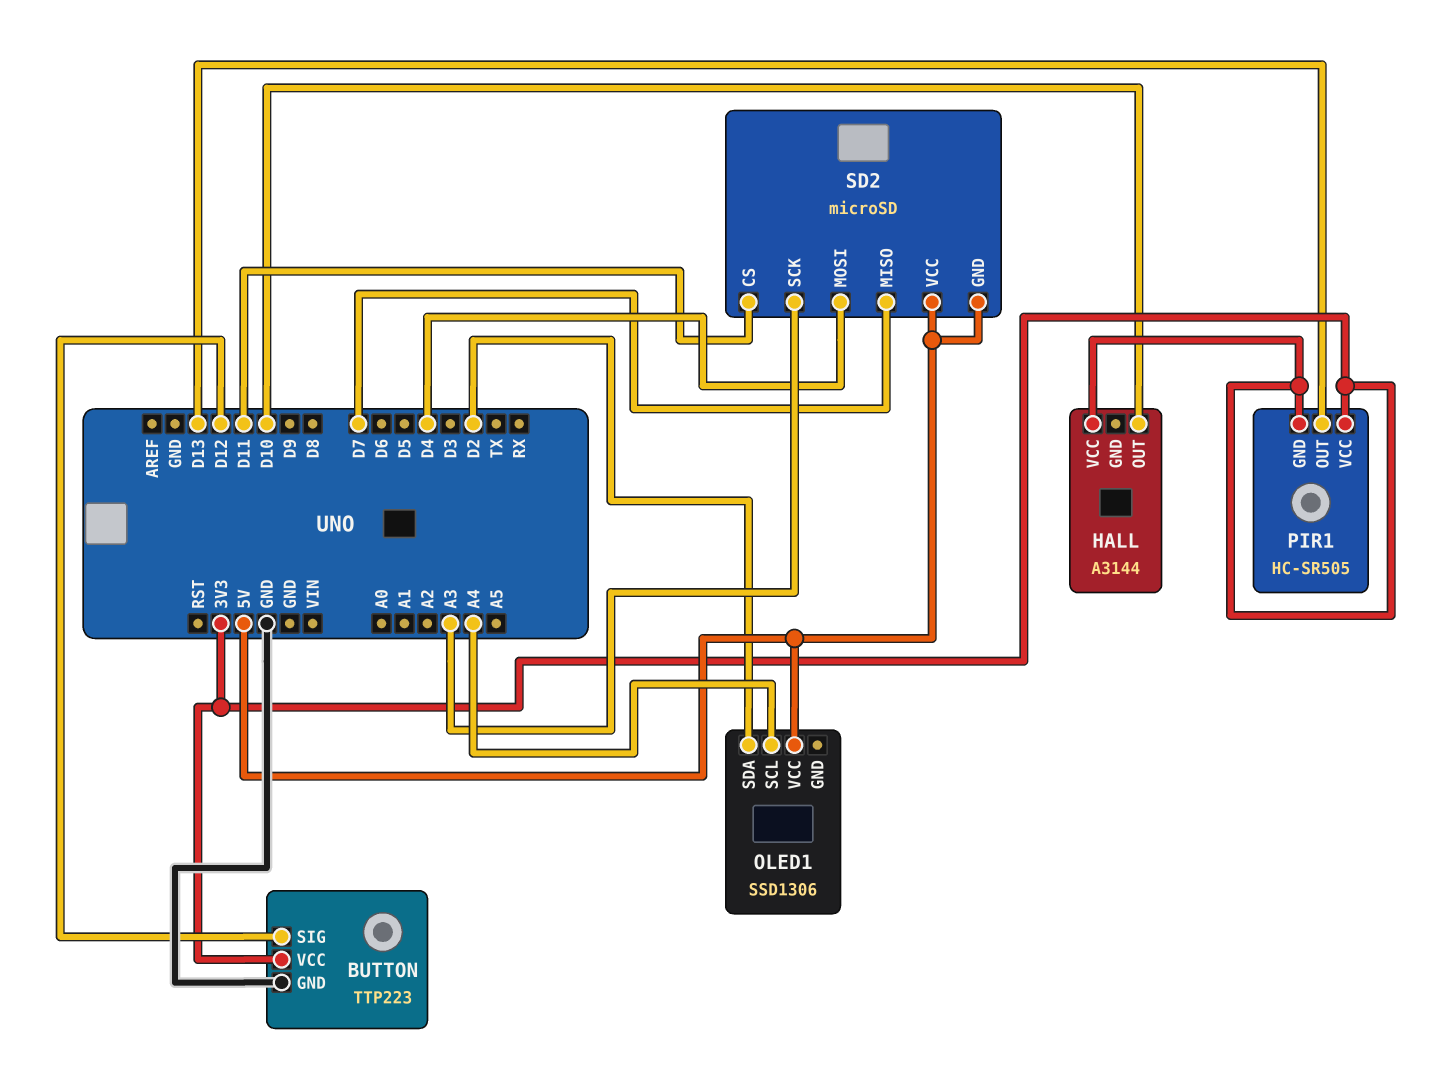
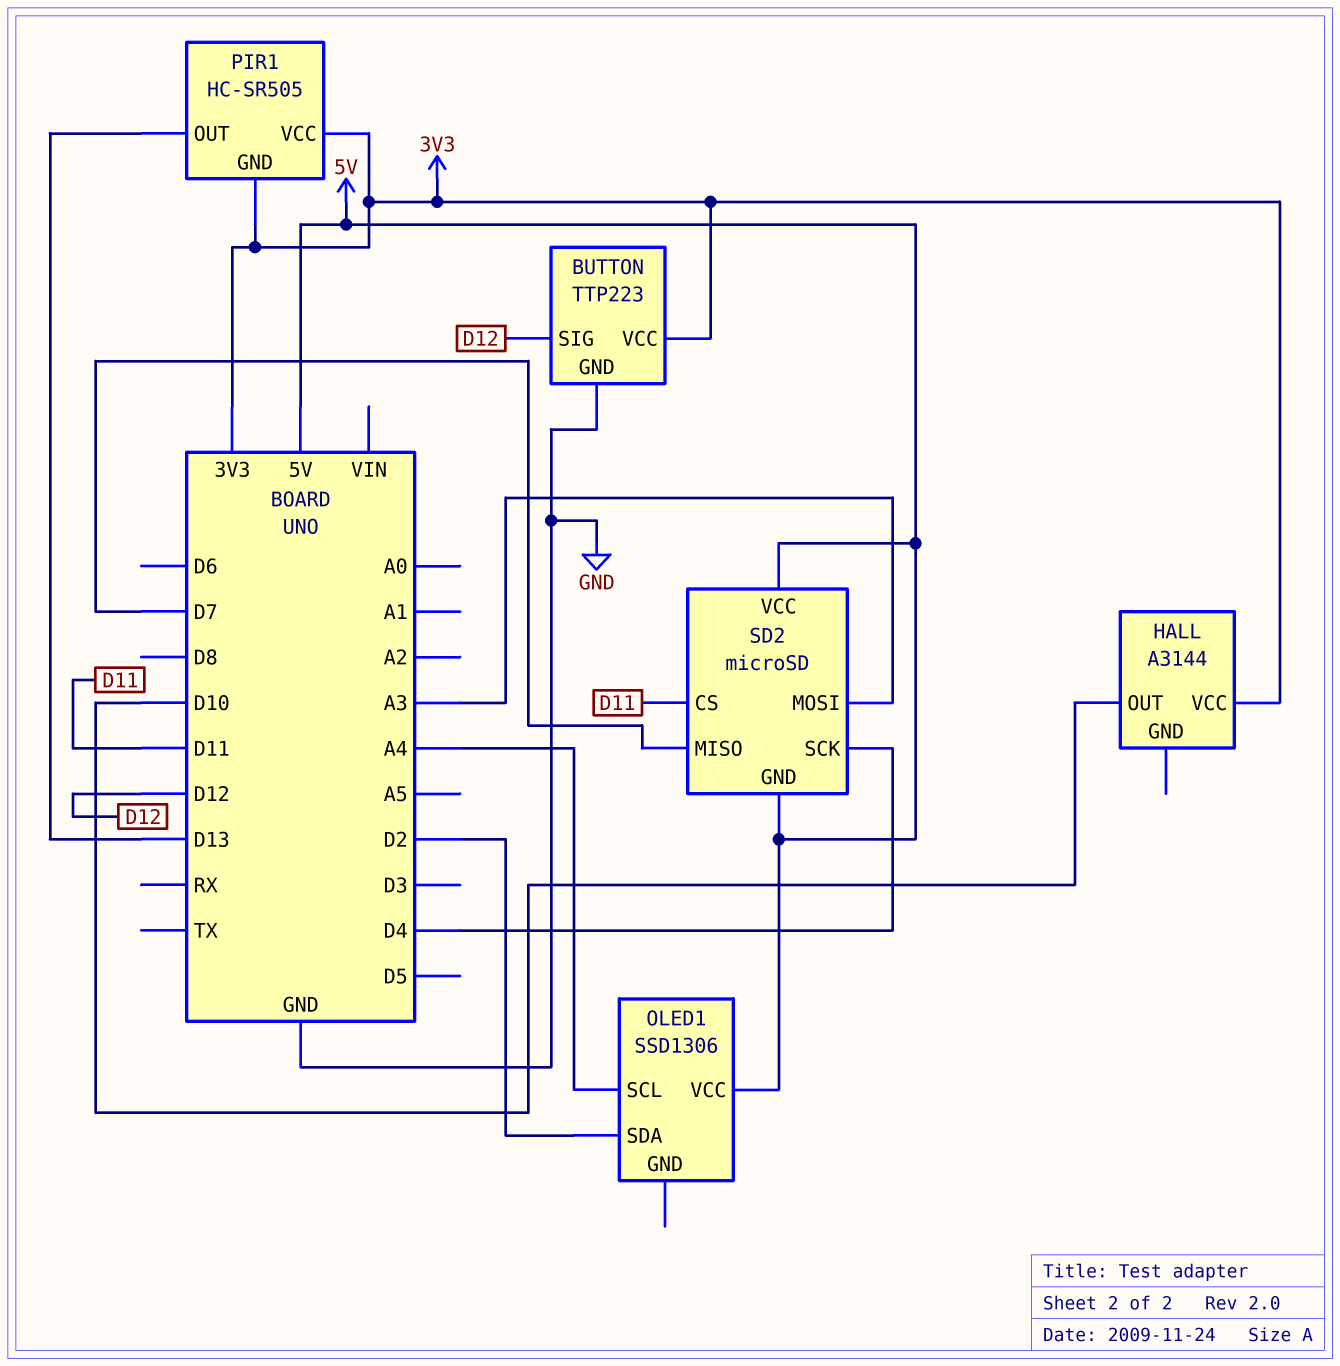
SD2 pin MOSI: D4 -> A3
SD2 pin SCK: A3 -> D4

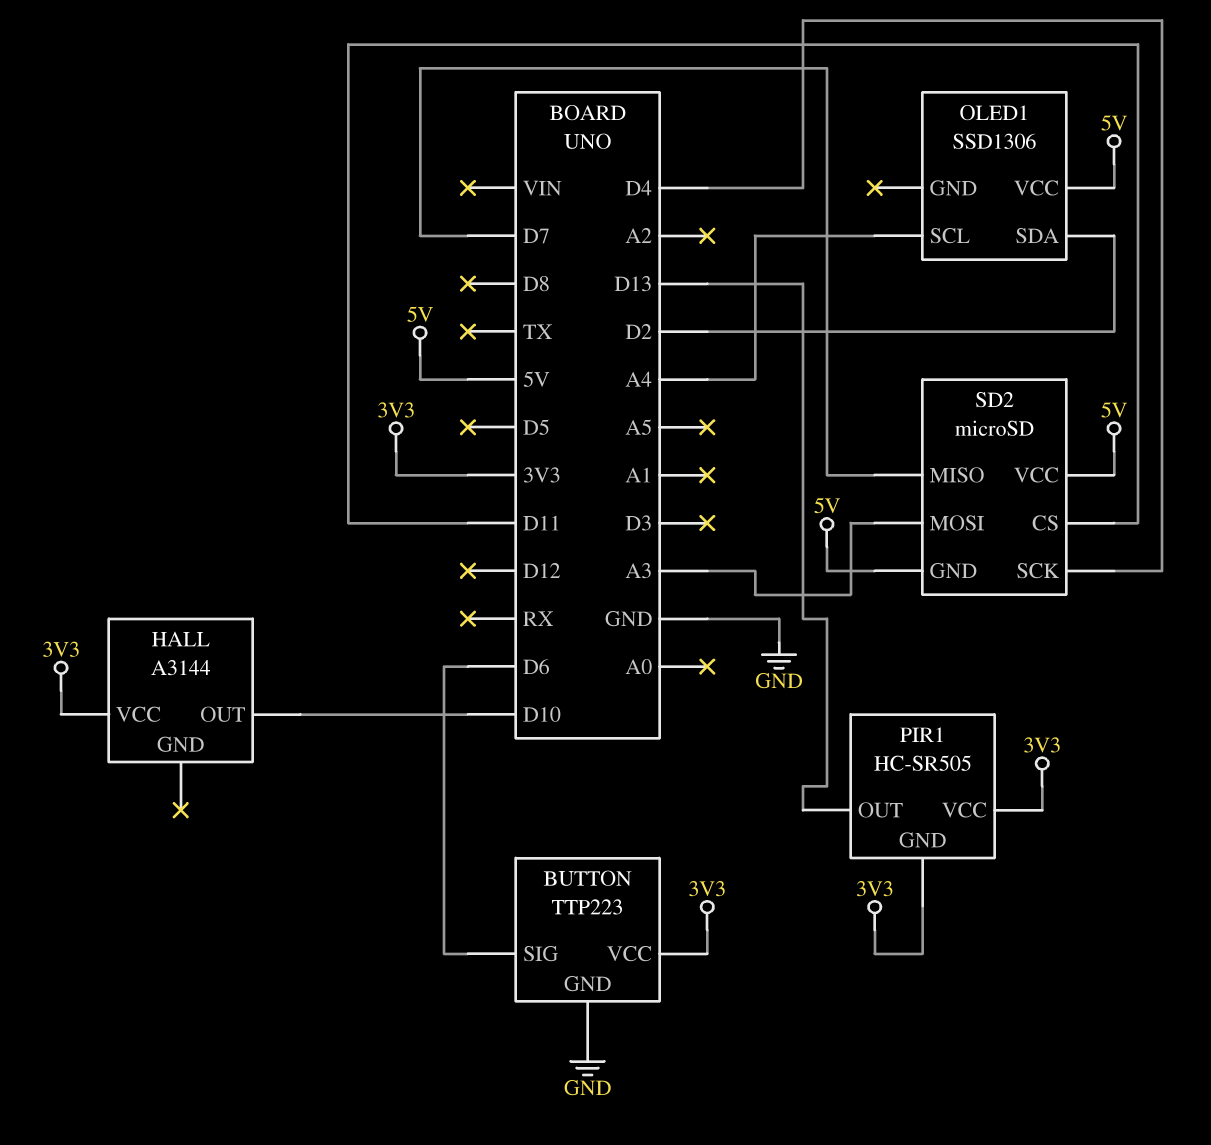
BUTTON pin SIG: D12 -> D6

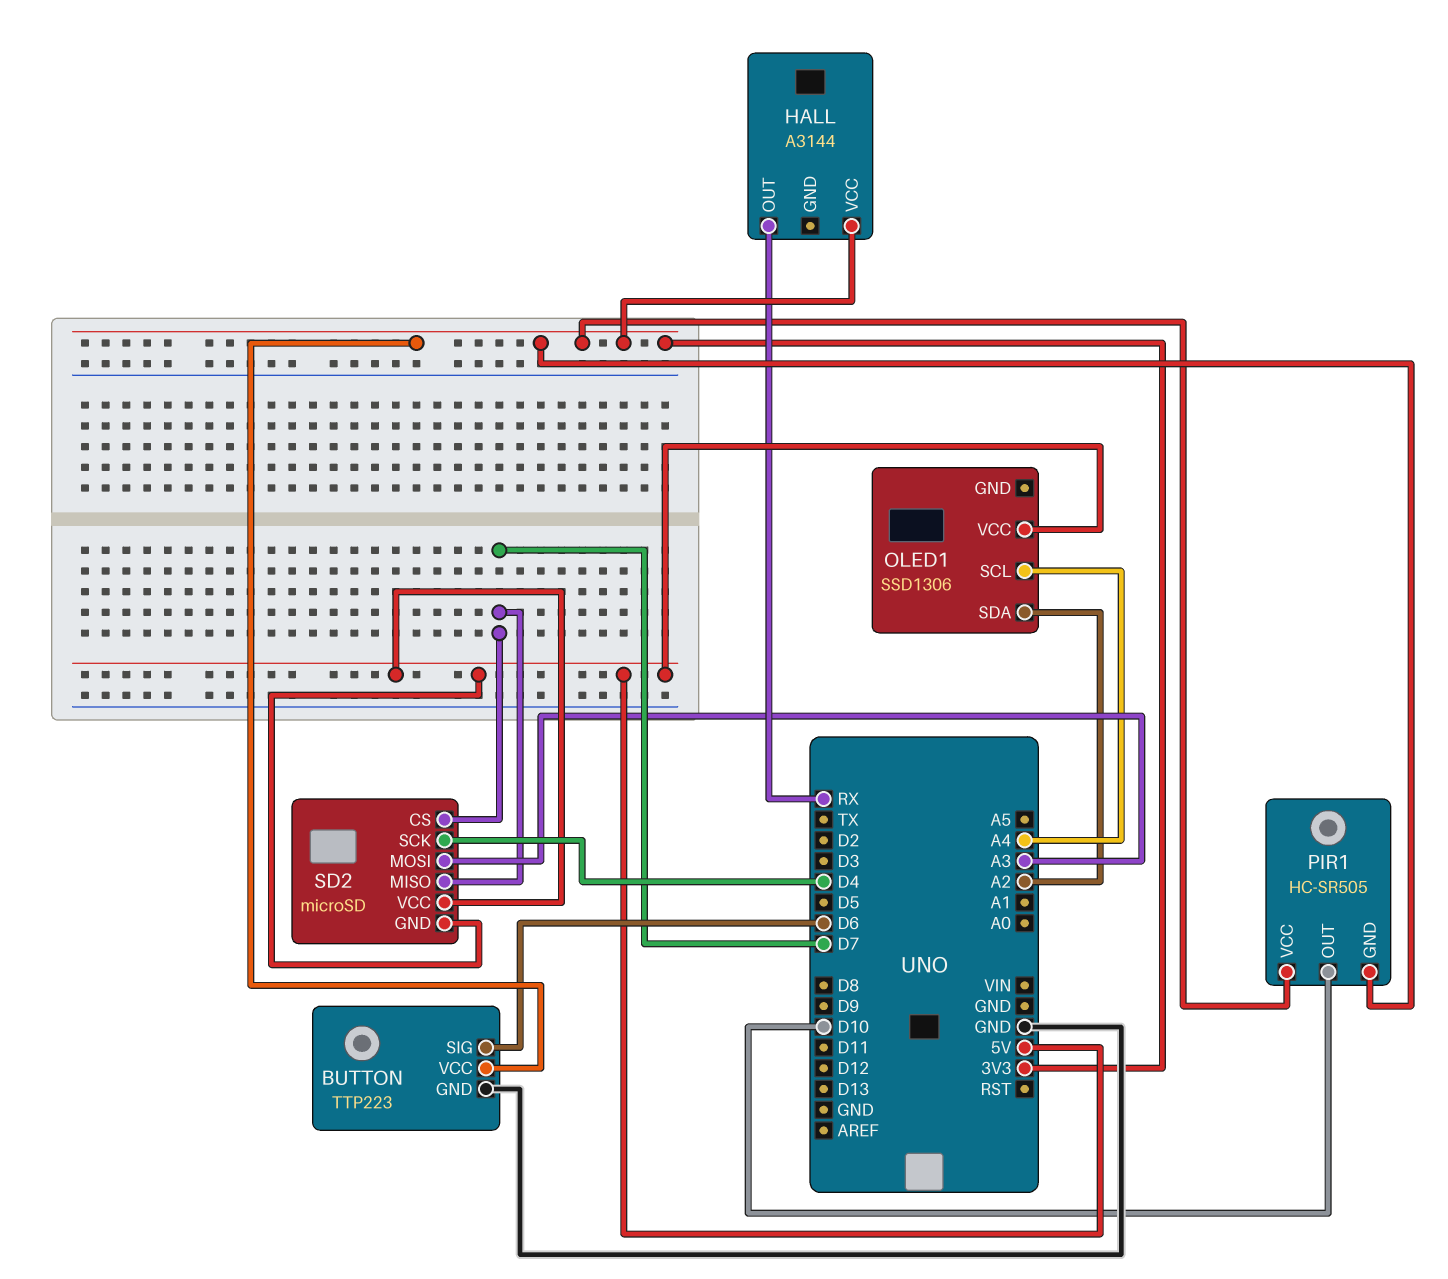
HALL pin OUT: D10 -> RX
OLED1 pin SDA: D2 -> A2
PIR1 pin OUT: D13 -> D10
SD2 pin CS: D11 -> D7

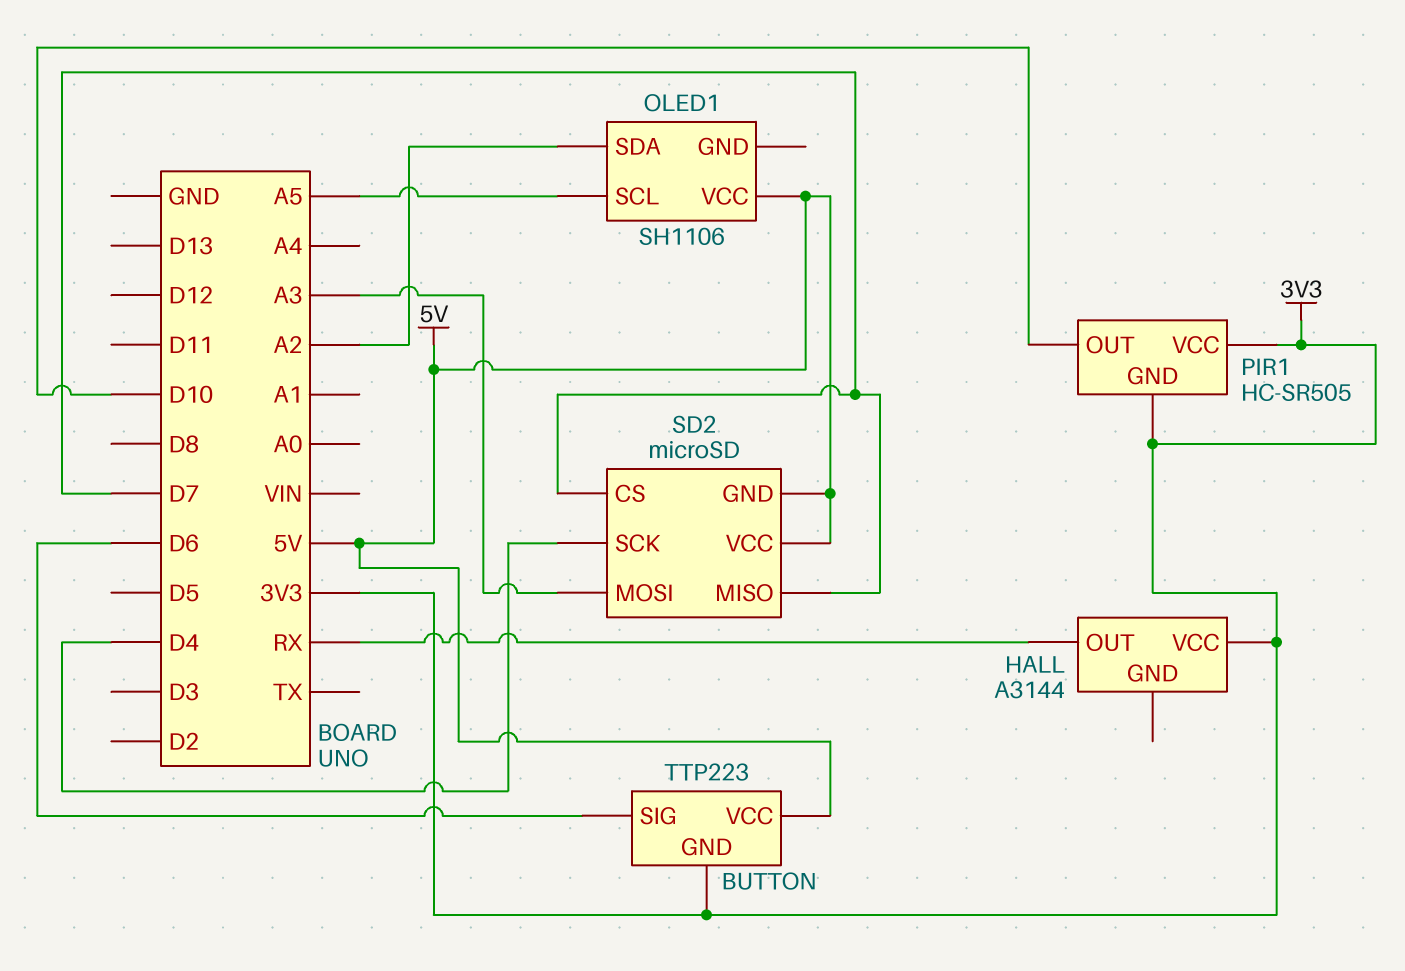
BUTTON pin GND: GND -> 3V3
BUTTON pin VCC: 3V3 -> 5V
OLED1: SSD1306 -> SH1106
OLED1 pin SCL: A4 -> A5

